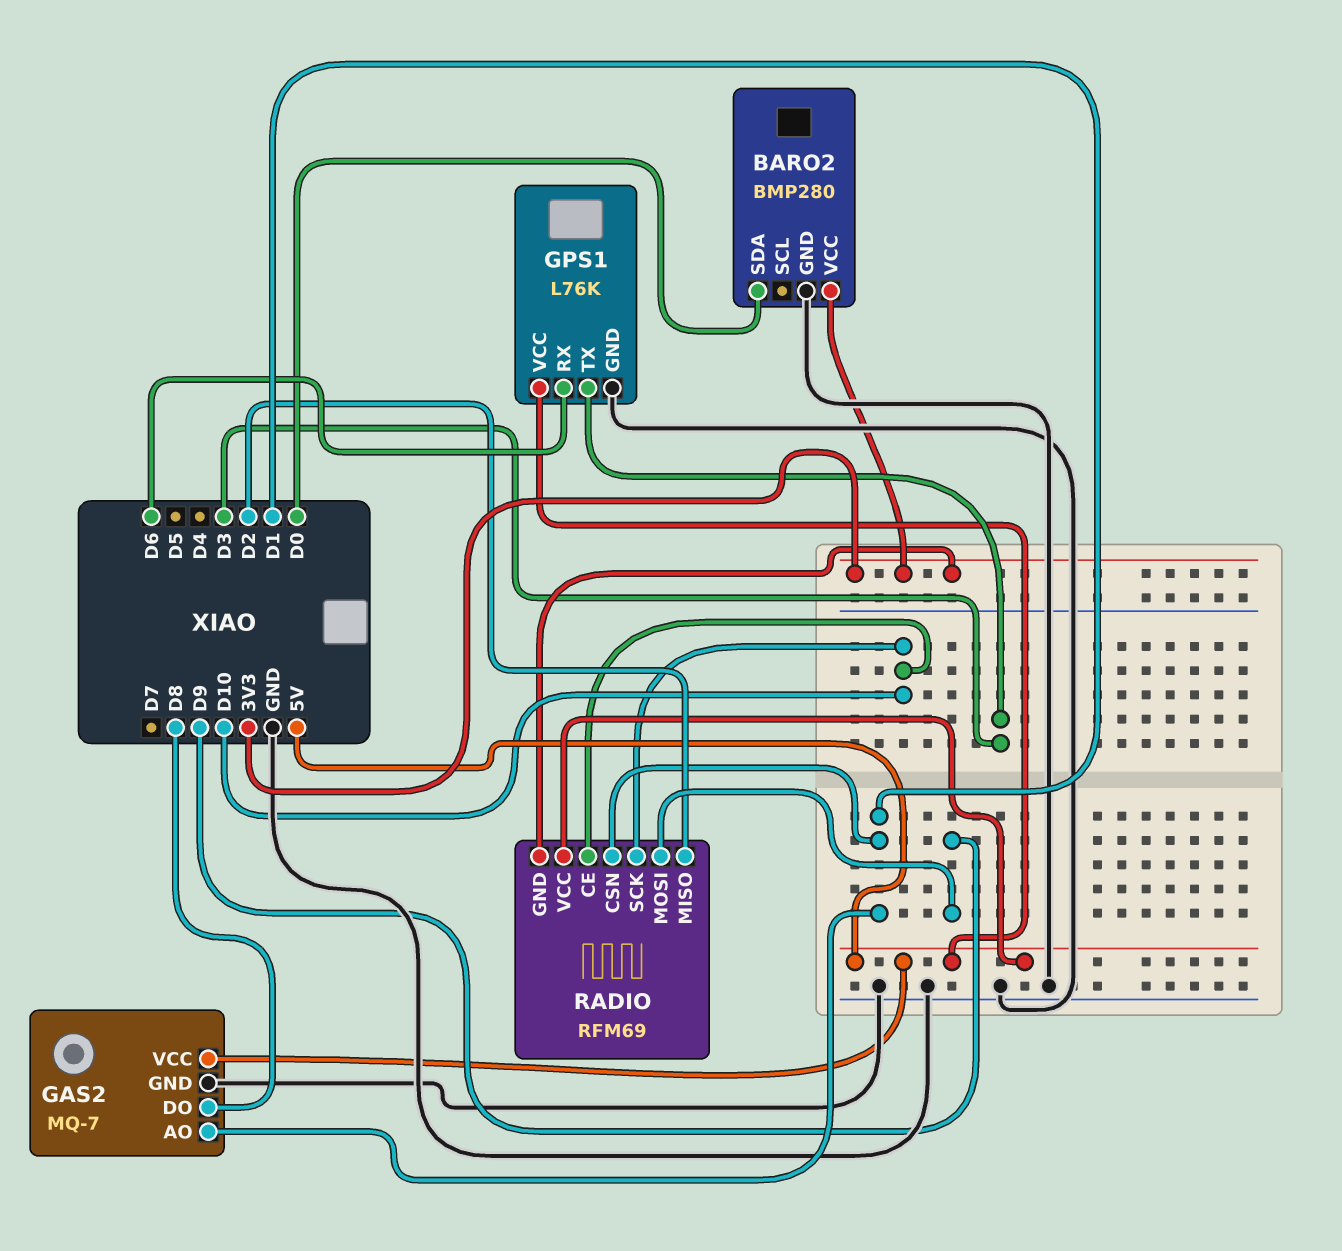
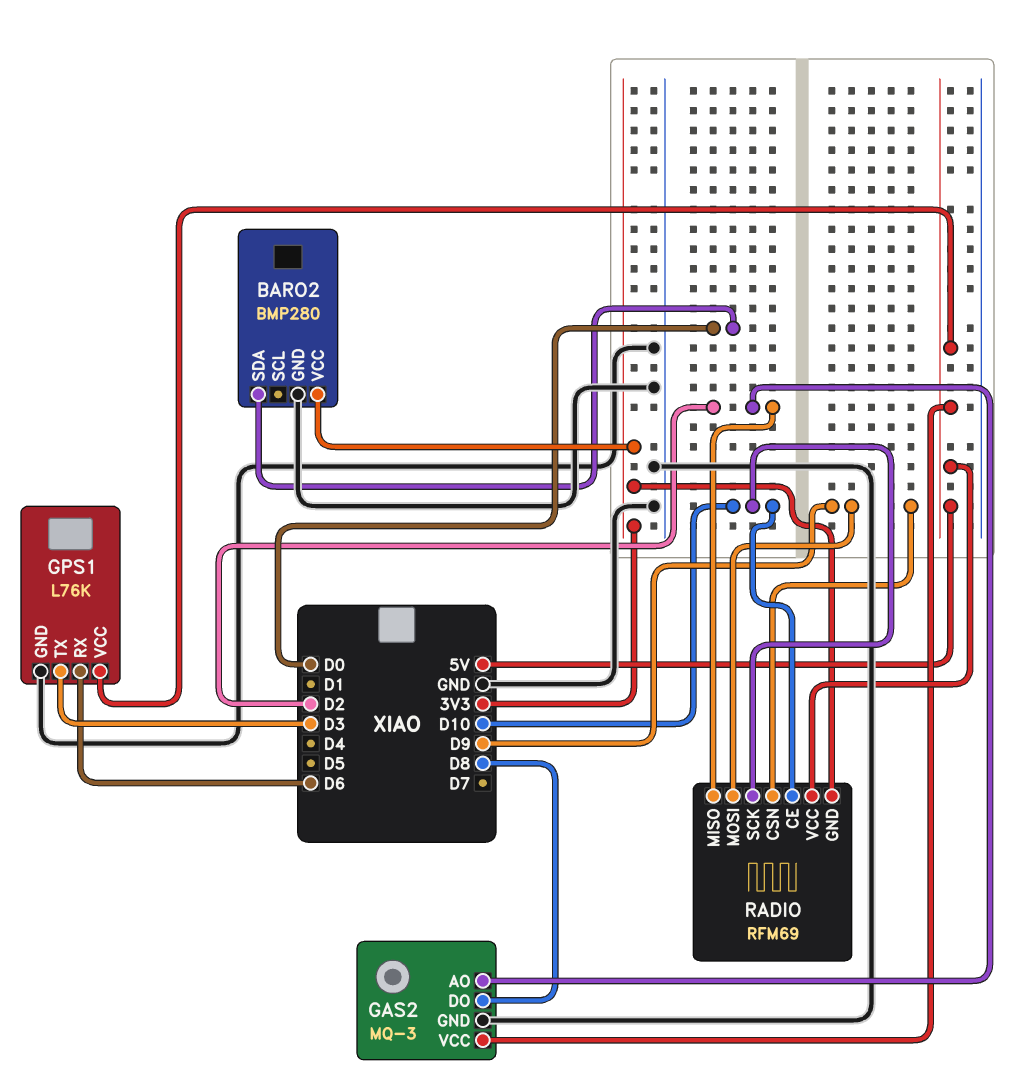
GAS2: MQ-7 -> MQ-3
GAS2 pin AO: D1 -> D2
RADIO pin CSN: D1 -> D9

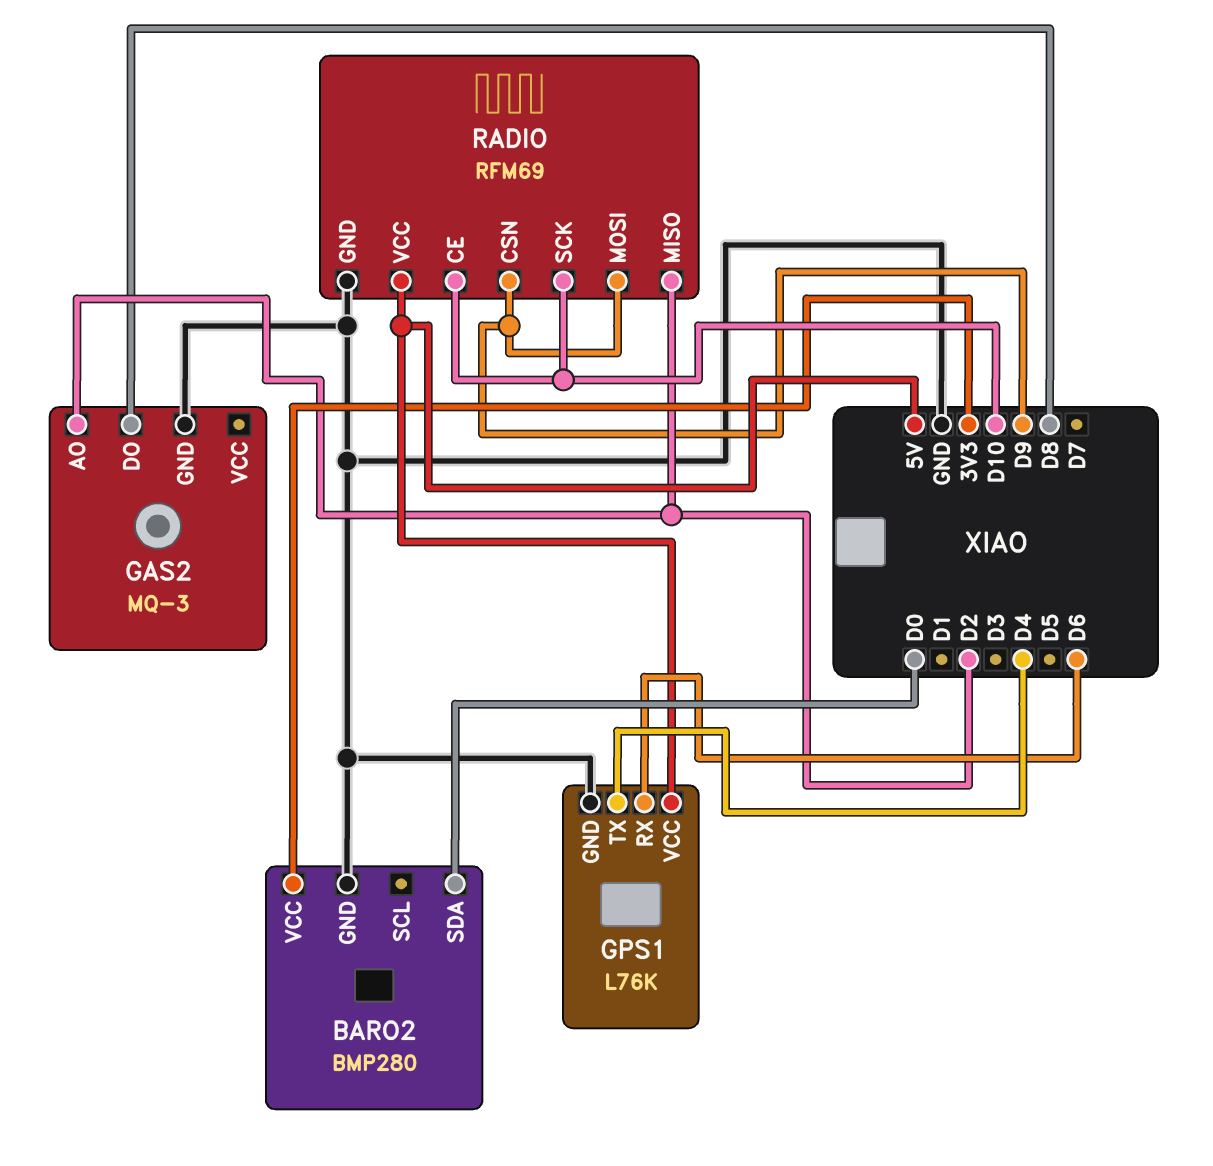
GAS2 pin VCC: 5V -> none
GPS1 pin TX: D3 -> D4
RADIO pin GND: 3V3 -> GND

